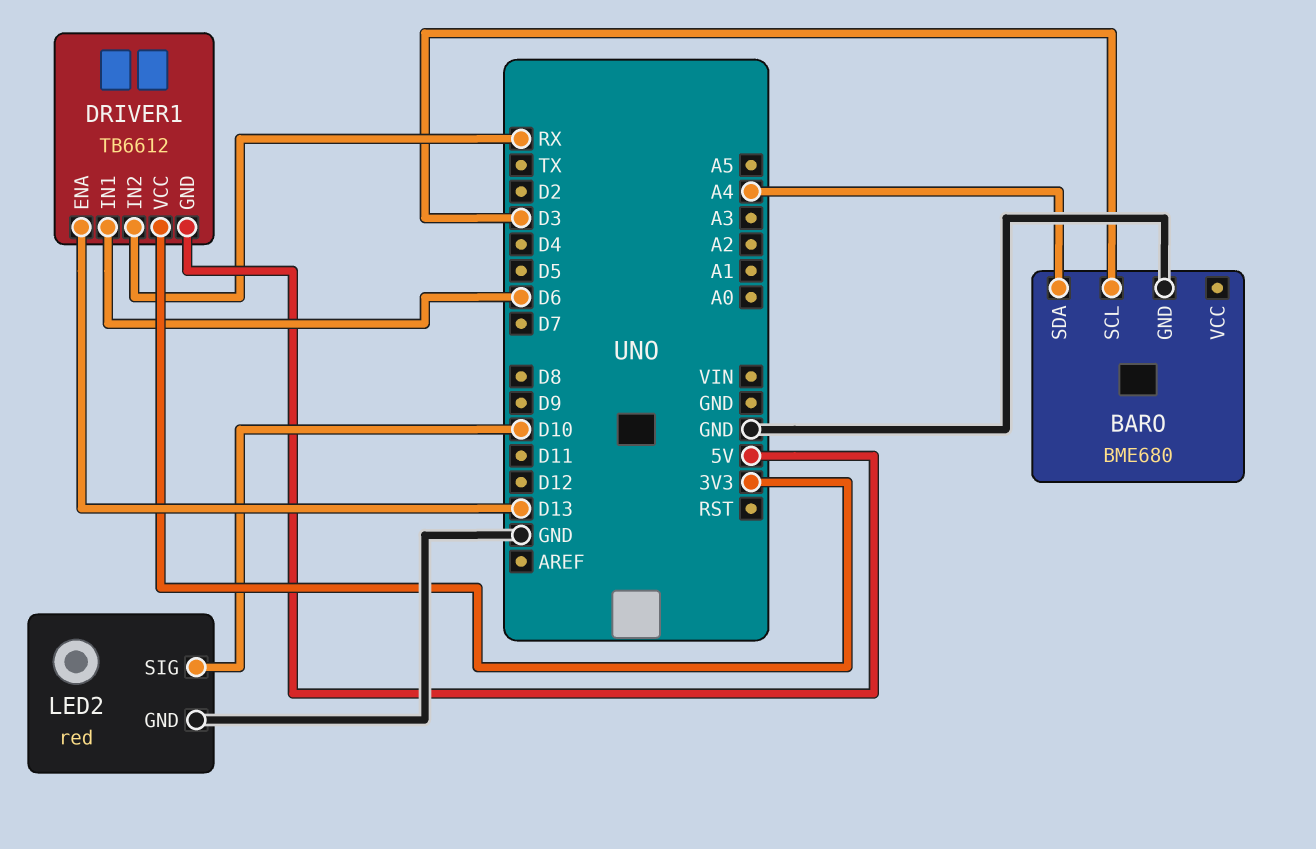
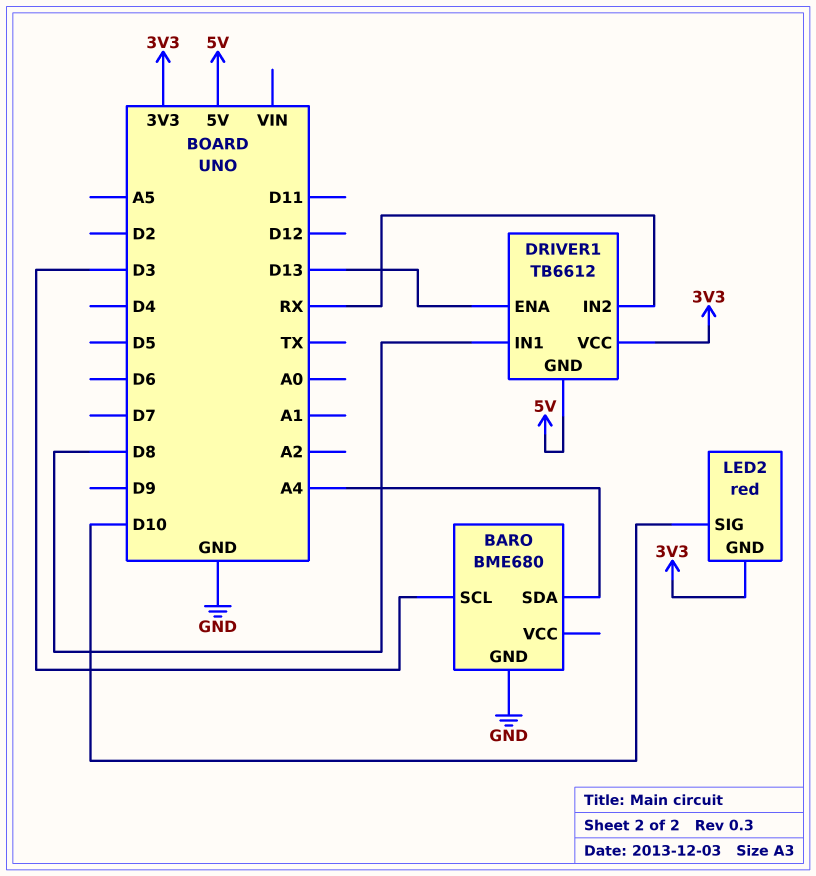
DRIVER1 pin IN1: D6 -> D8
LED2 pin GND: GND -> 3V3

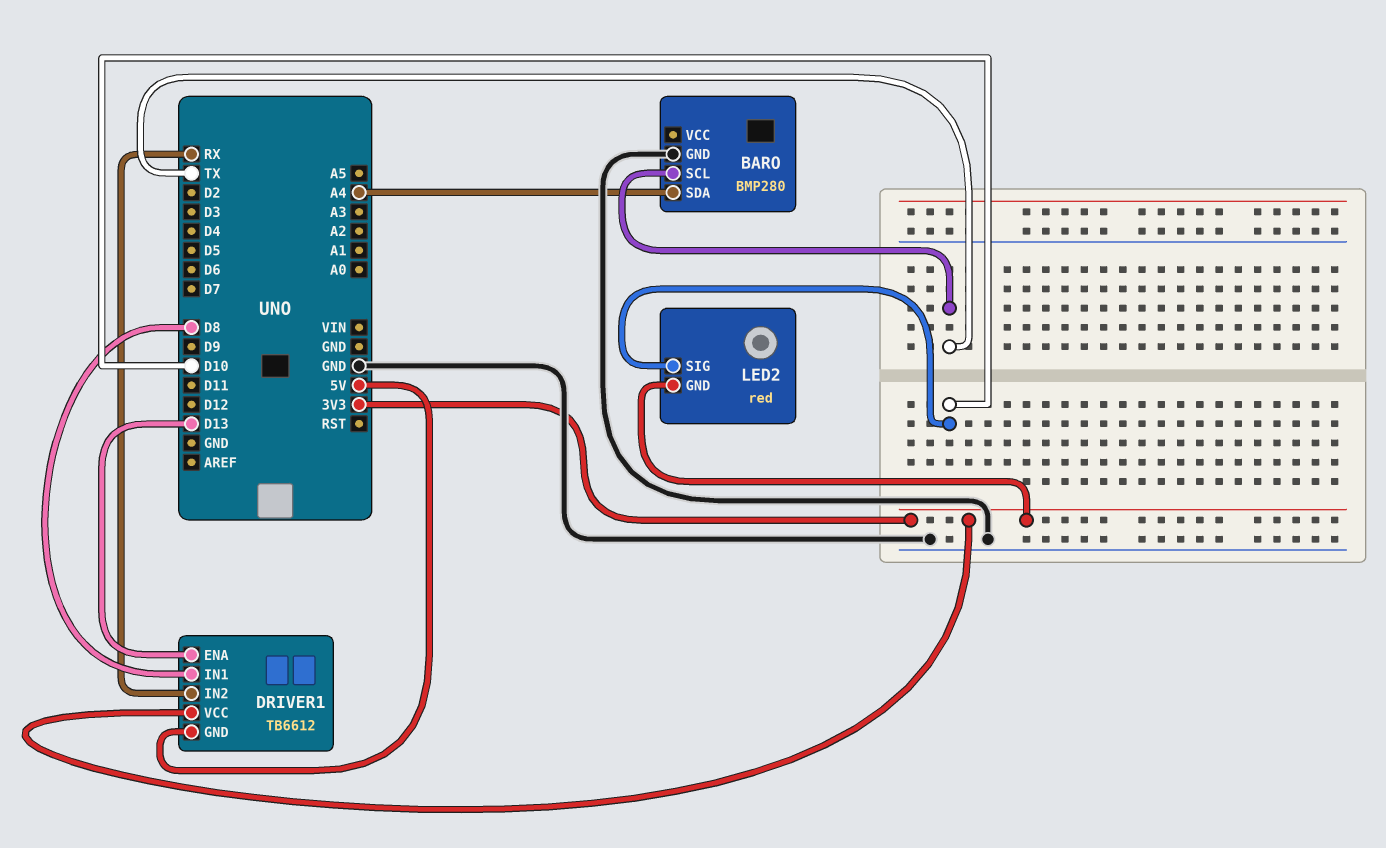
BARO: BME680 -> BMP280
BARO pin SCL: D3 -> TX

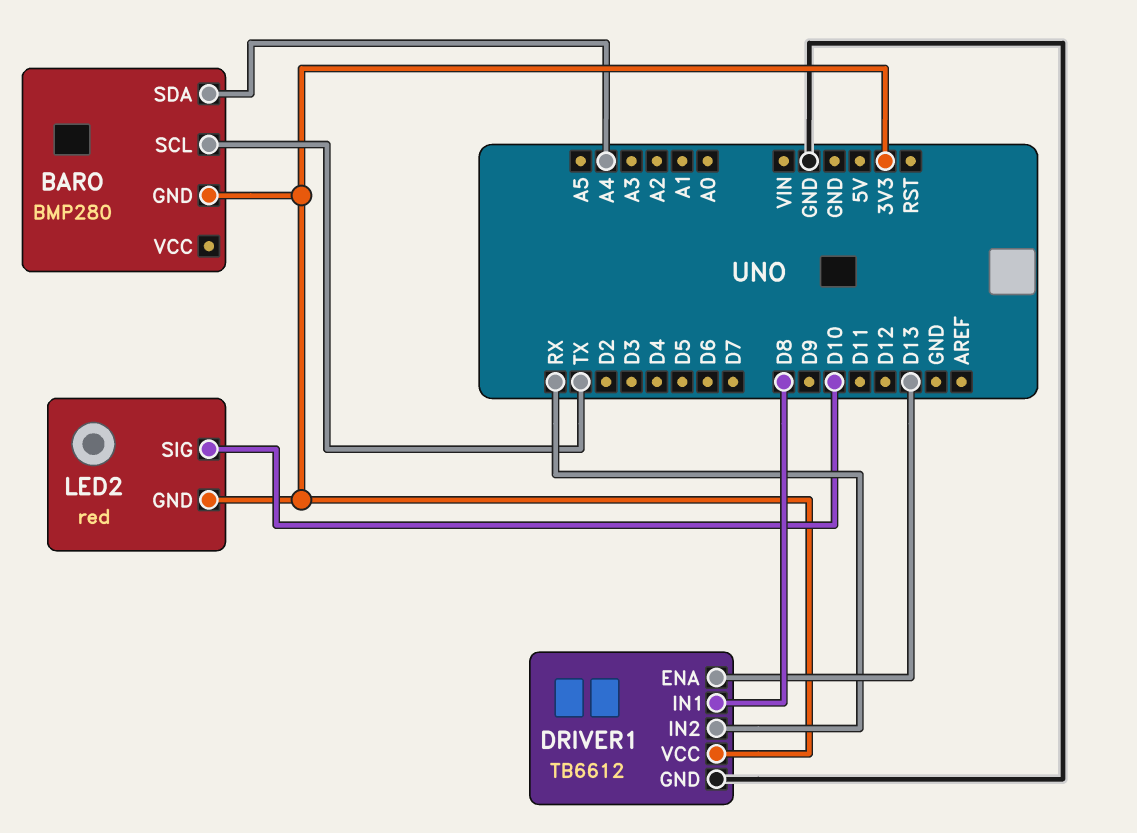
BARO pin GND: GND -> 3V3
DRIVER1 pin GND: 5V -> GND

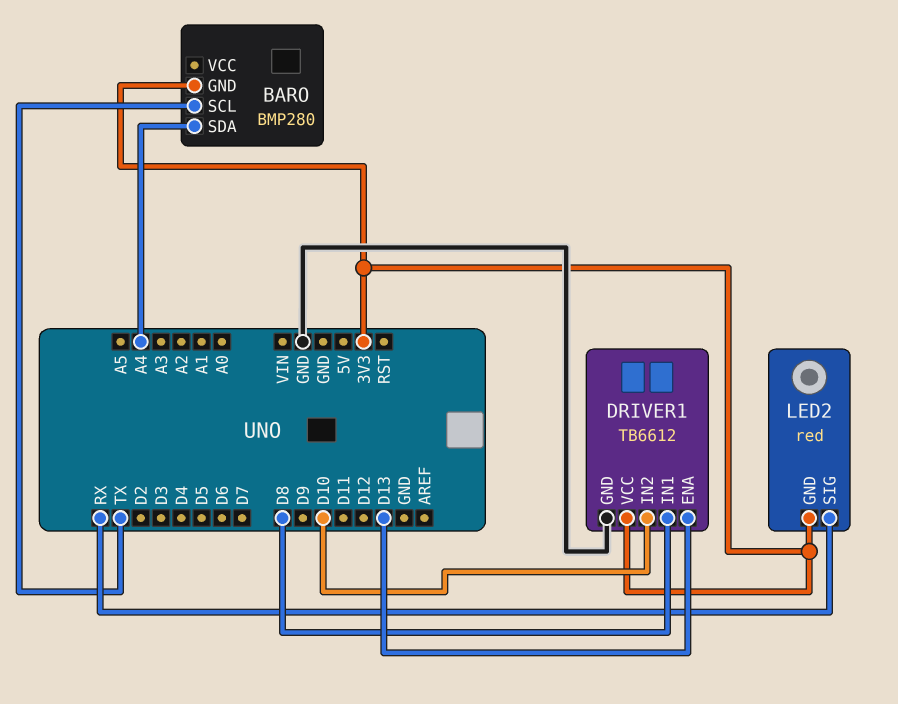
DRIVER1 pin IN2: RX -> D10
LED2 pin SIG: D10 -> RX

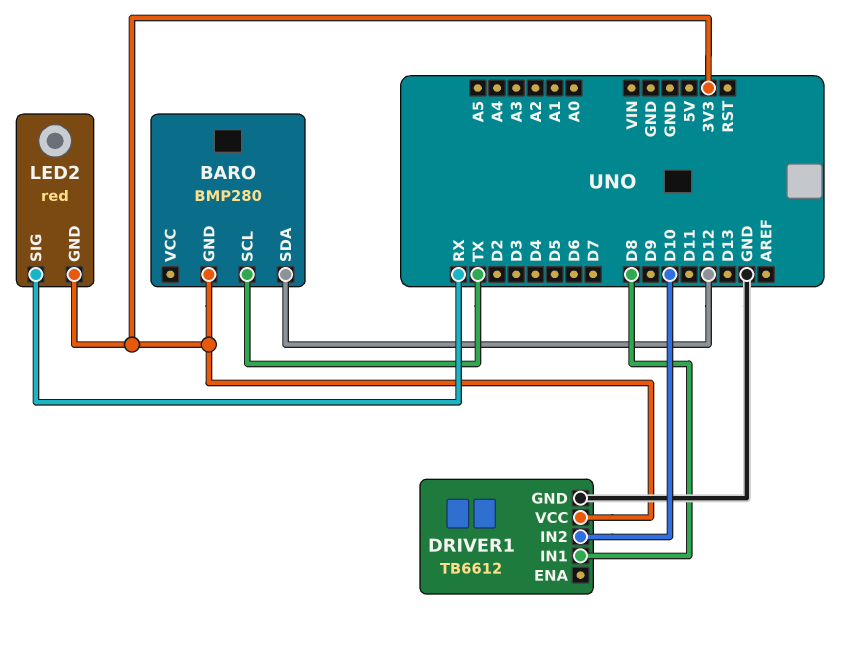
BARO pin SDA: A4 -> D12
DRIVER1 pin ENA: D13 -> none

